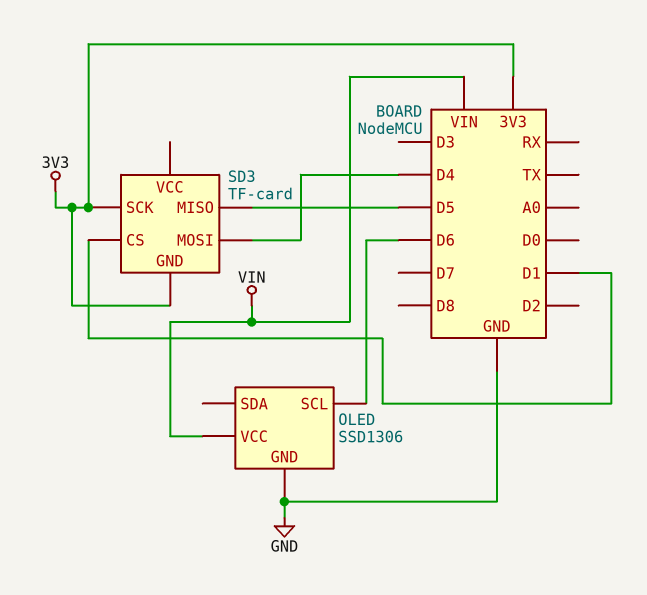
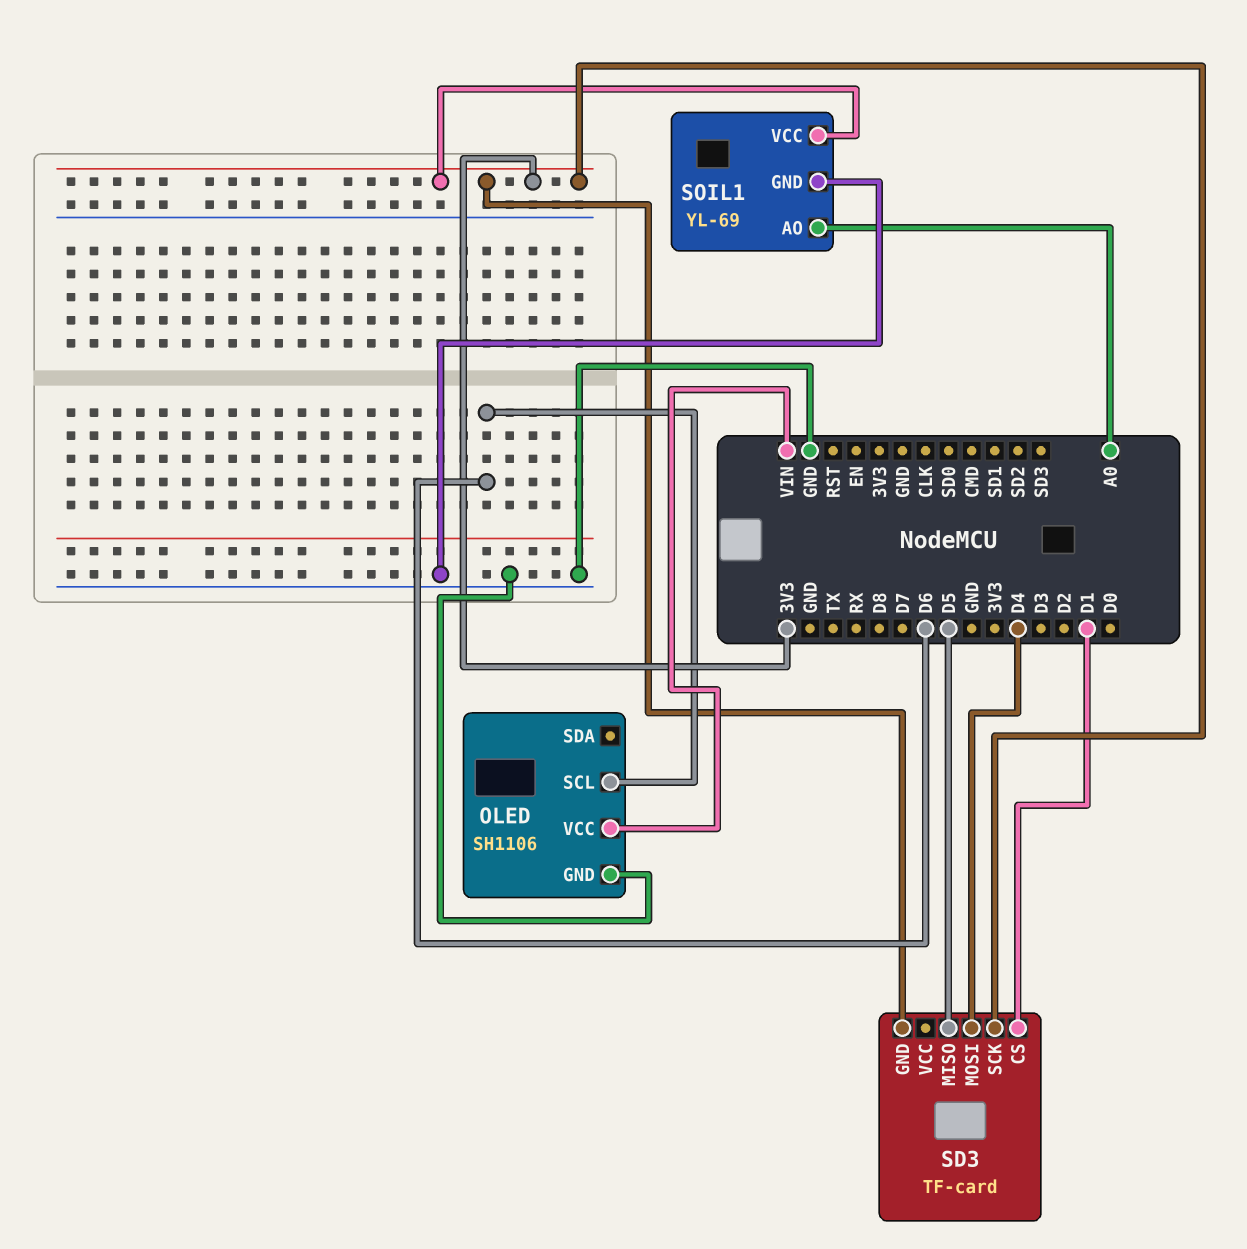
OLED: SSD1306 -> SH1106
SOIL1: none -> YL-69
SOIL1 pin AO: none -> A0
SOIL1 pin GND: none -> GND
SOIL1 pin VCC: none -> 3V3

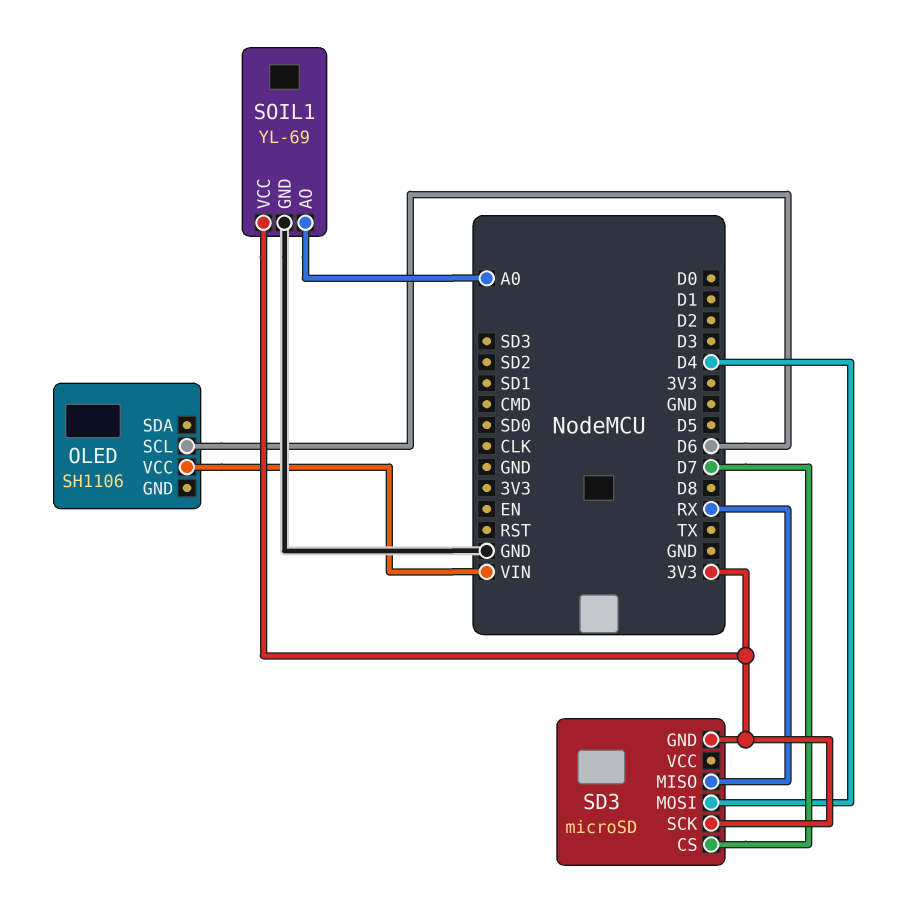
OLED pin GND: GND -> none
SD3: TF-card -> microSD
SD3 pin CS: D1 -> D7
SD3 pin MISO: D5 -> RX

